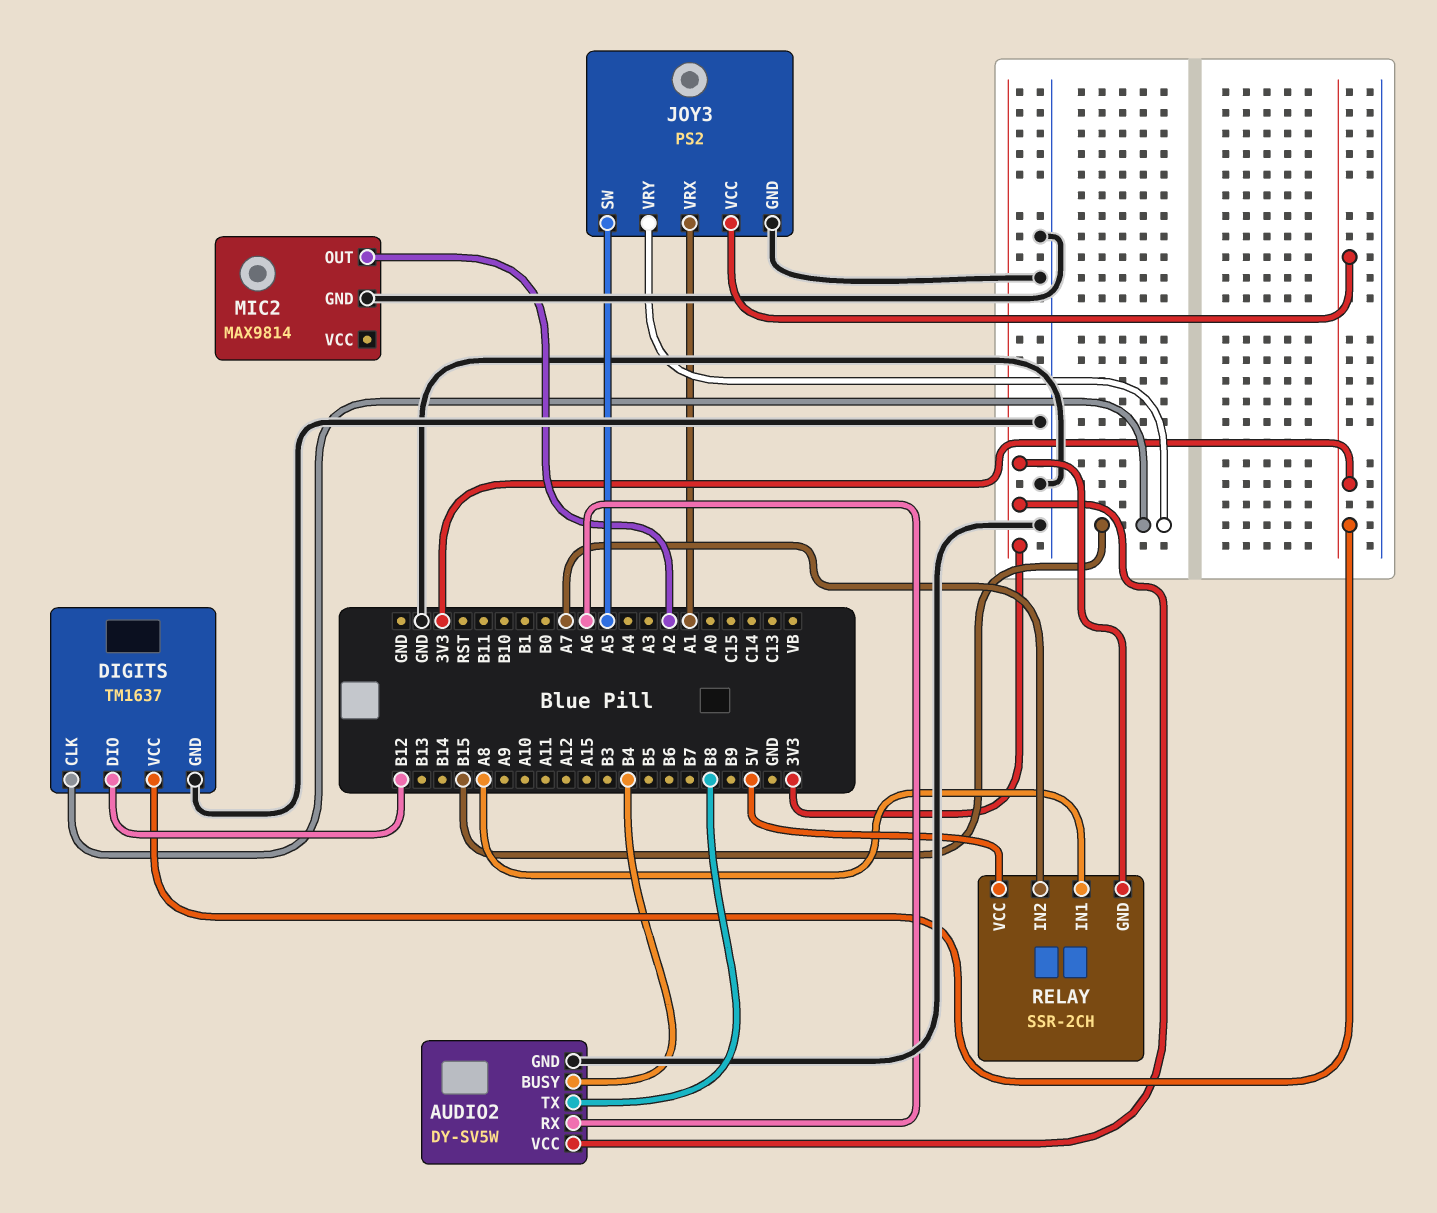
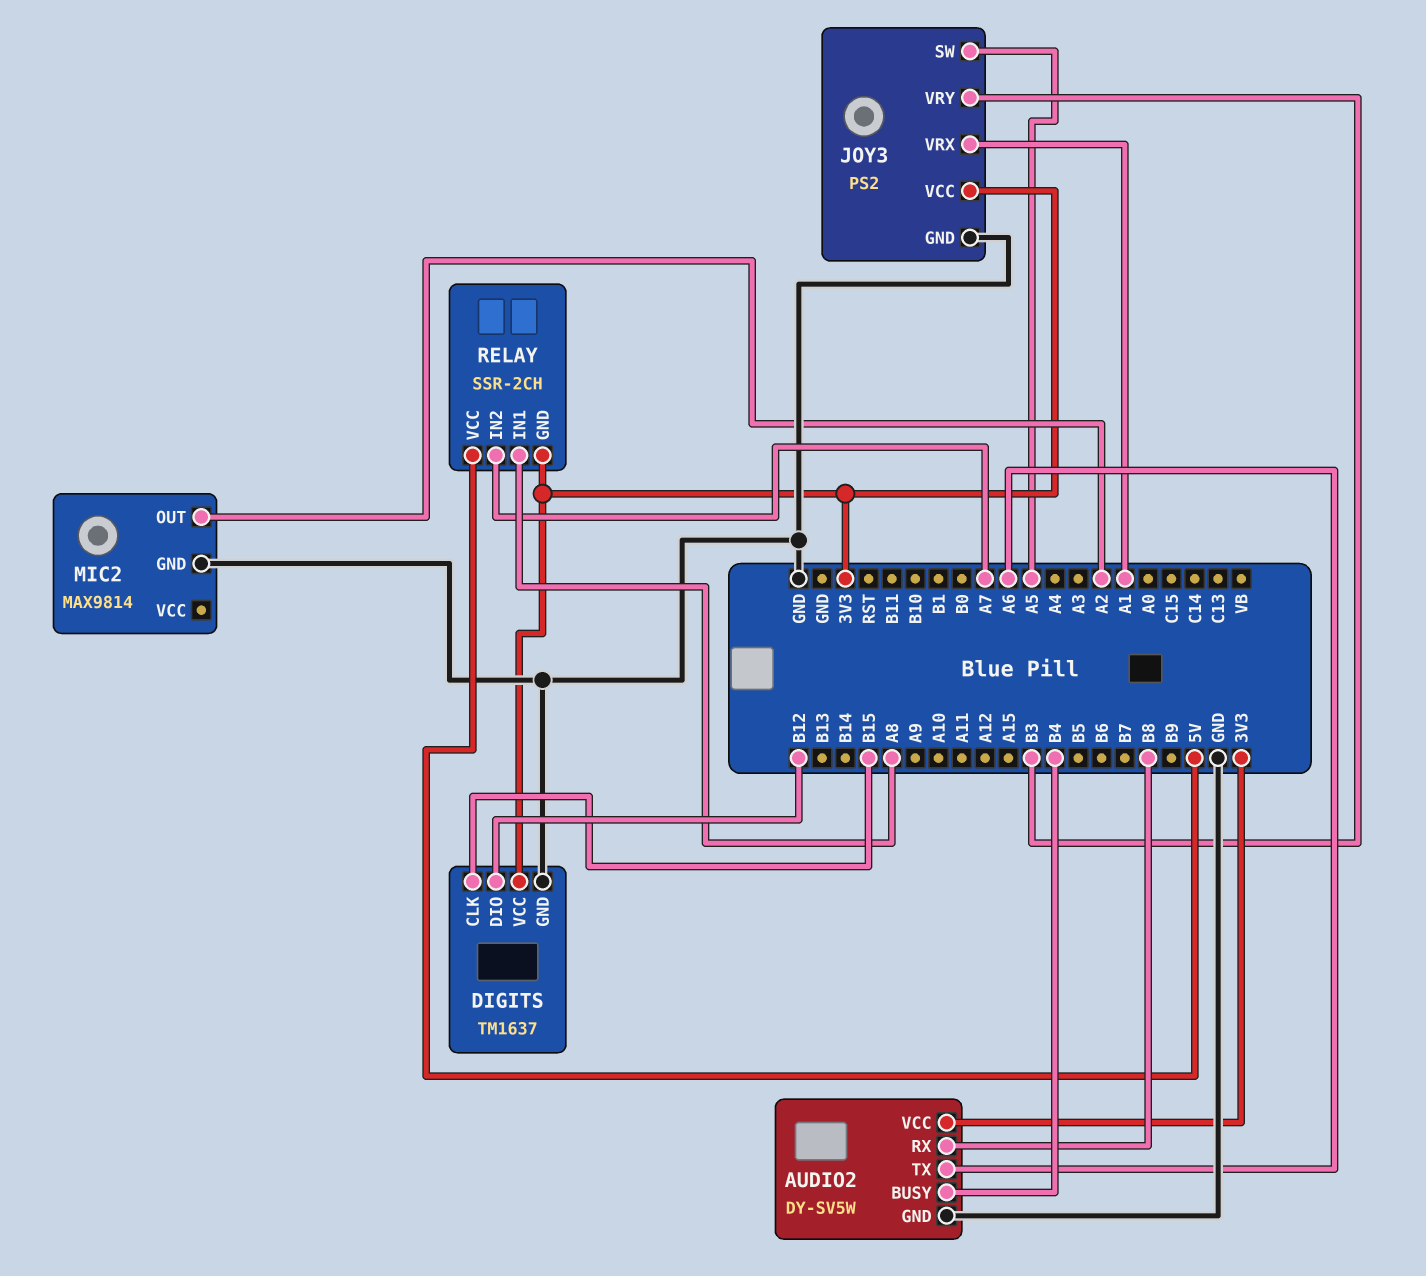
AUDIO2 pin RX: A6 -> B8
AUDIO2 pin TX: B8 -> A6
JOY3 pin VRY: B15 -> B3

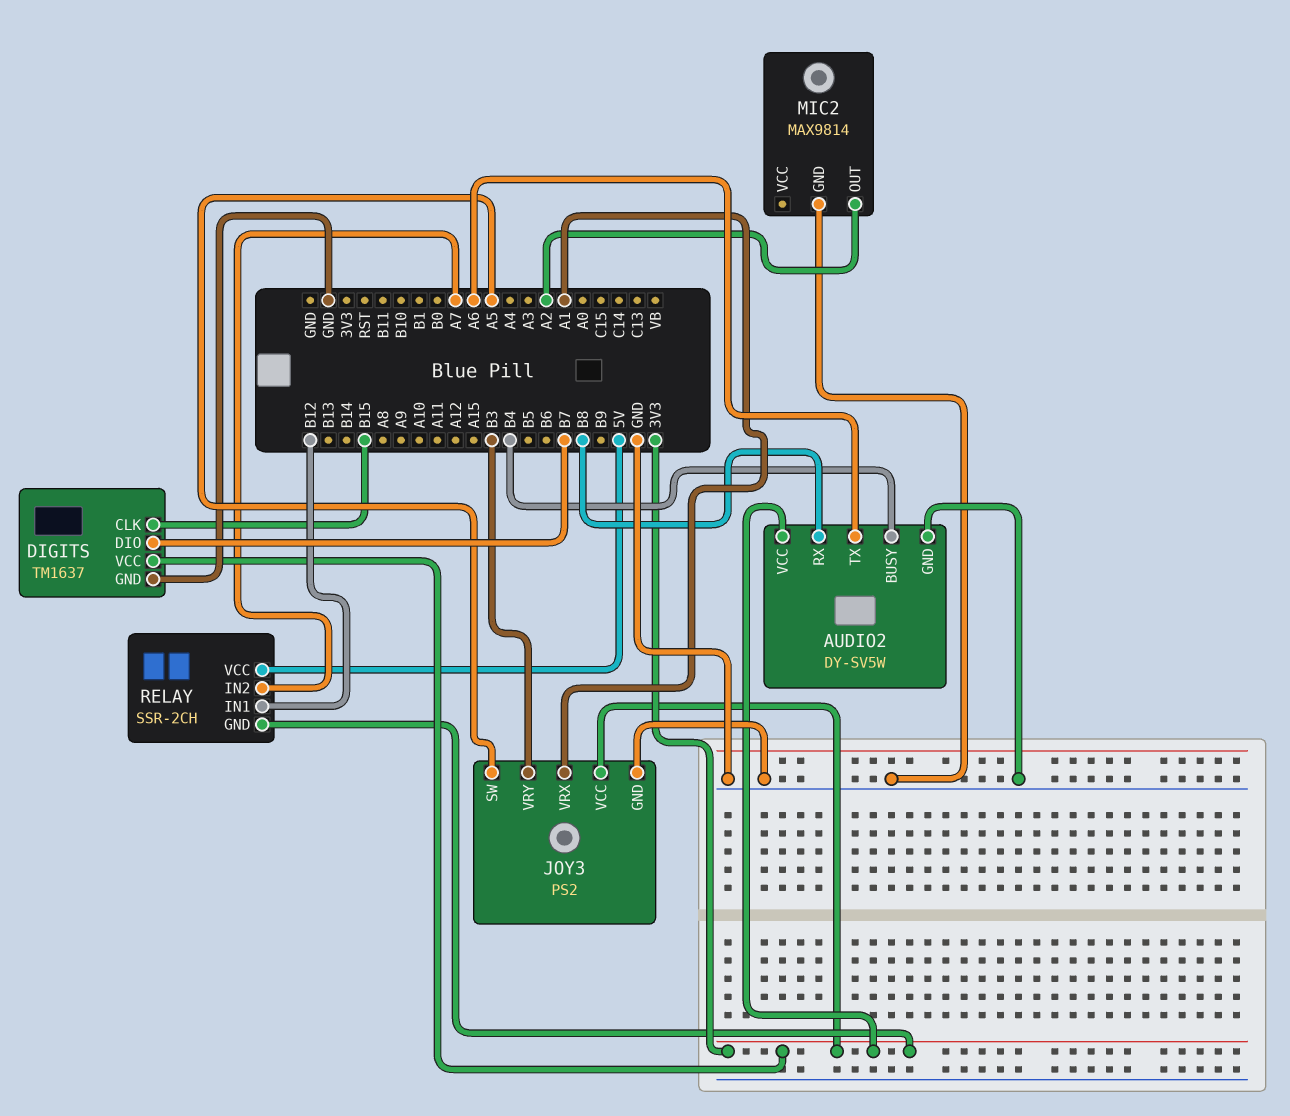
DIGITS pin DIO: B12 -> B7
RELAY pin IN1: A8 -> B12

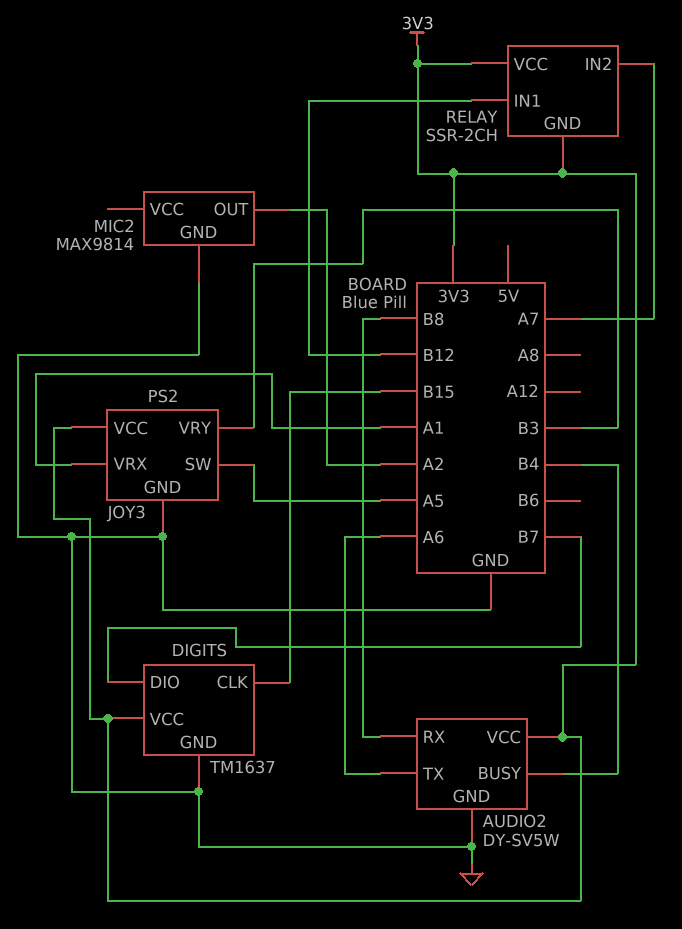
RELAY pin VCC: 5V -> 3V3

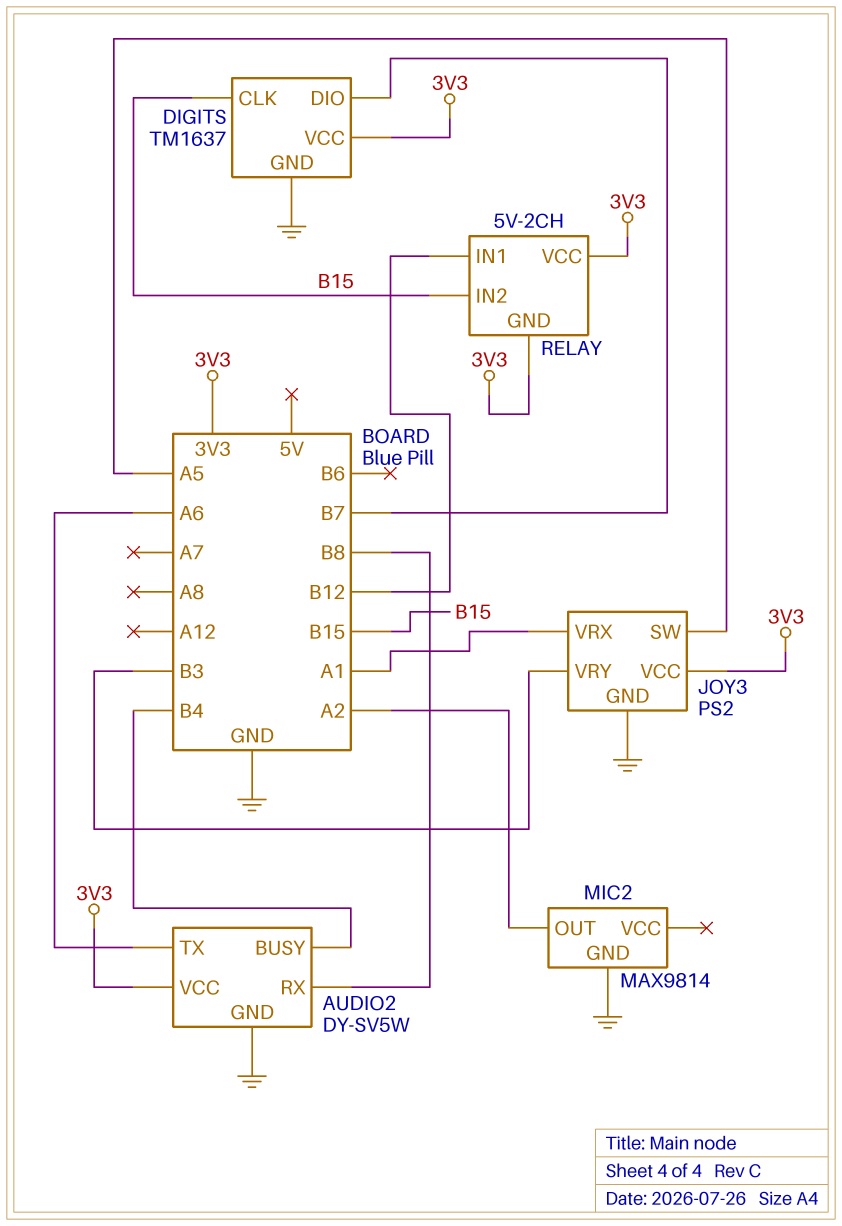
RELAY: SSR-2CH -> 5V-2CH
RELAY pin IN2: A7 -> B15

